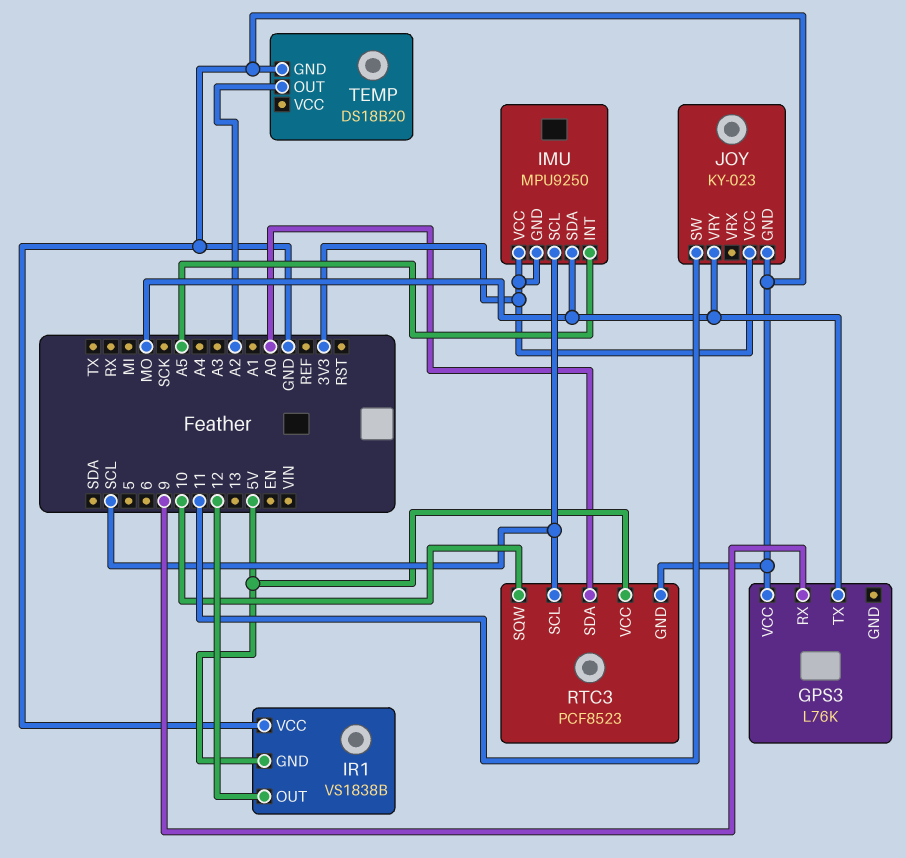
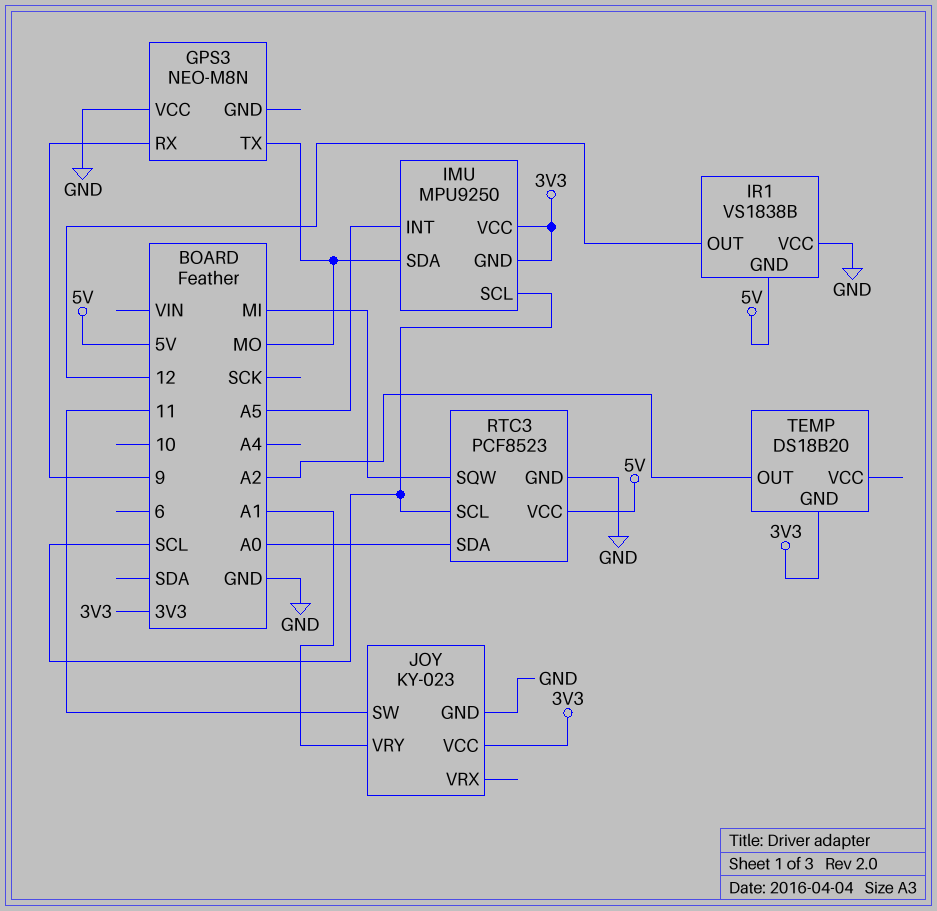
GPS3: L76K -> NEO-M8N
JOY pin VRY: MO -> A1
RTC3 pin SQW: 10 -> MI
TEMP pin GND: GND -> 3V3

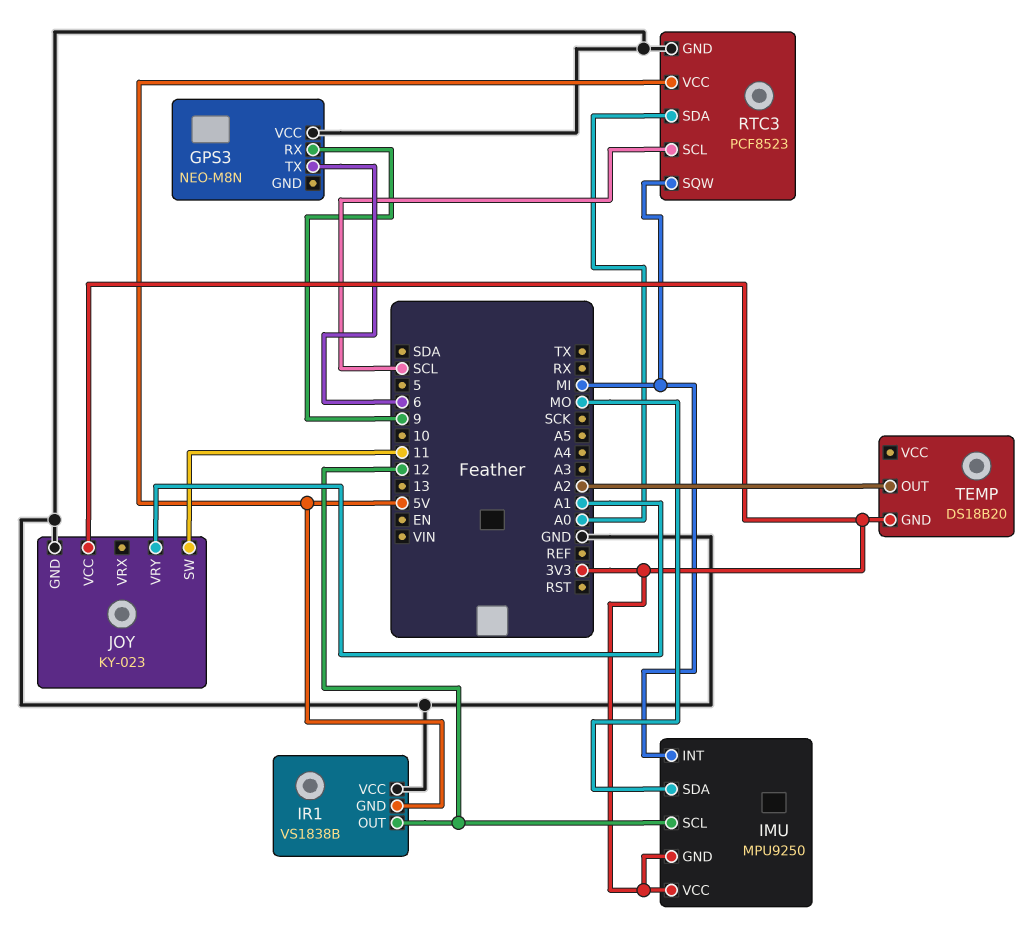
GPS3 pin TX: MO -> 6
IMU pin INT: A5 -> MI
IMU pin SCL: SCL -> 12

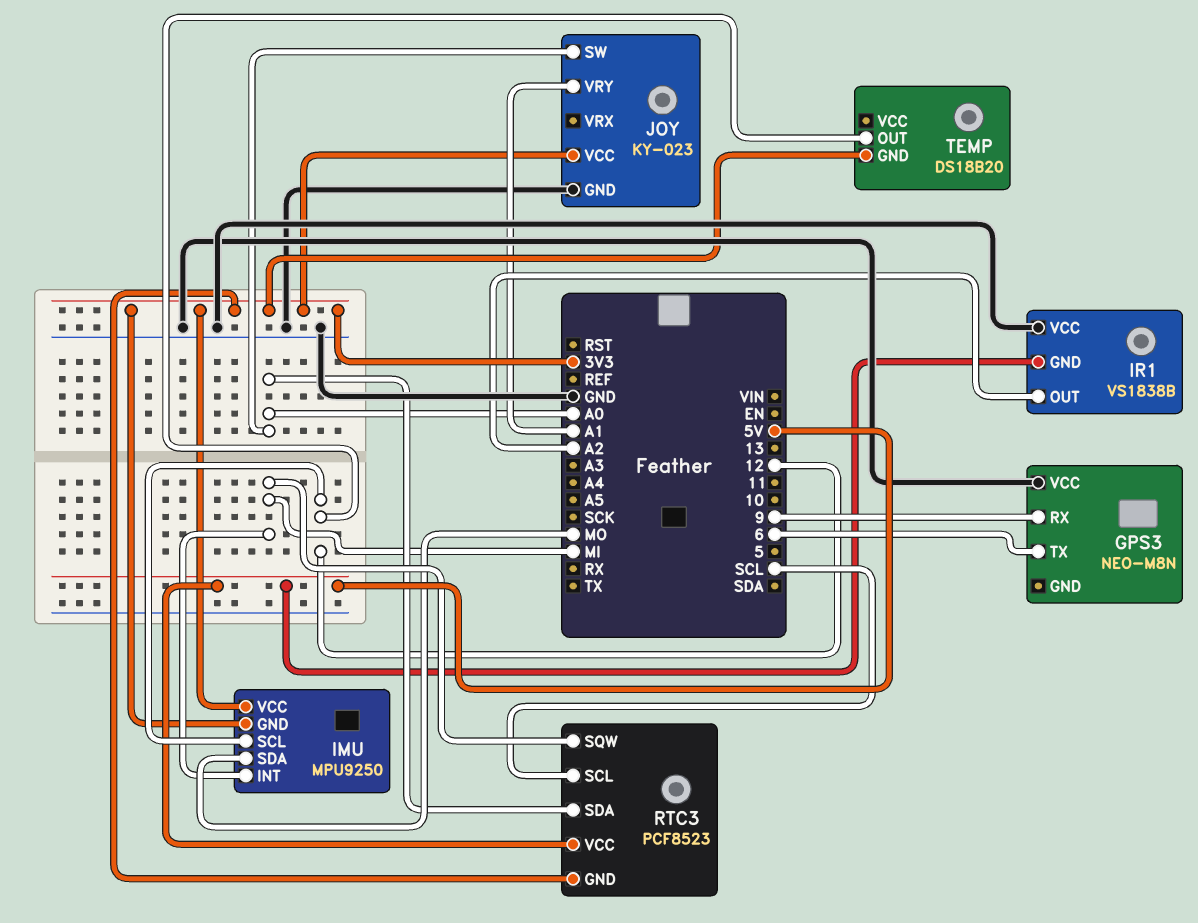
IR1 pin OUT: 12 -> A2
JOY pin SW: 11 -> A0
RTC3 pin GND: GND -> 3V3
TEMP pin OUT: A2 -> 12

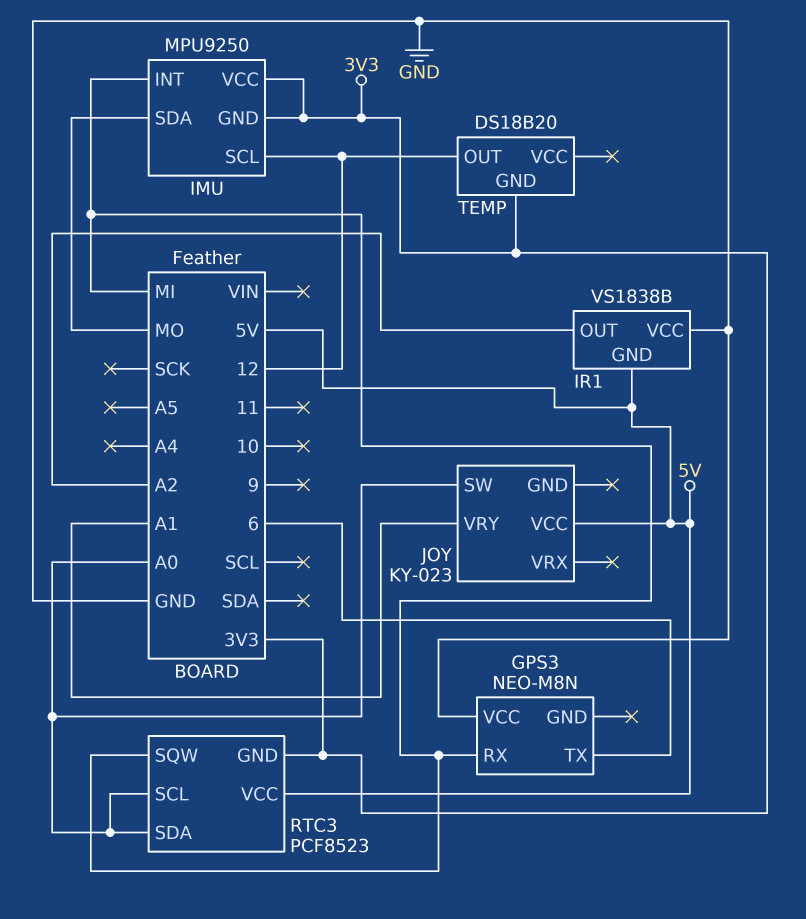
GPS3 pin RX: 9 -> MI
JOY pin GND: GND -> none
JOY pin VCC: 3V3 -> 5V
RTC3 pin SCL: SCL -> A0

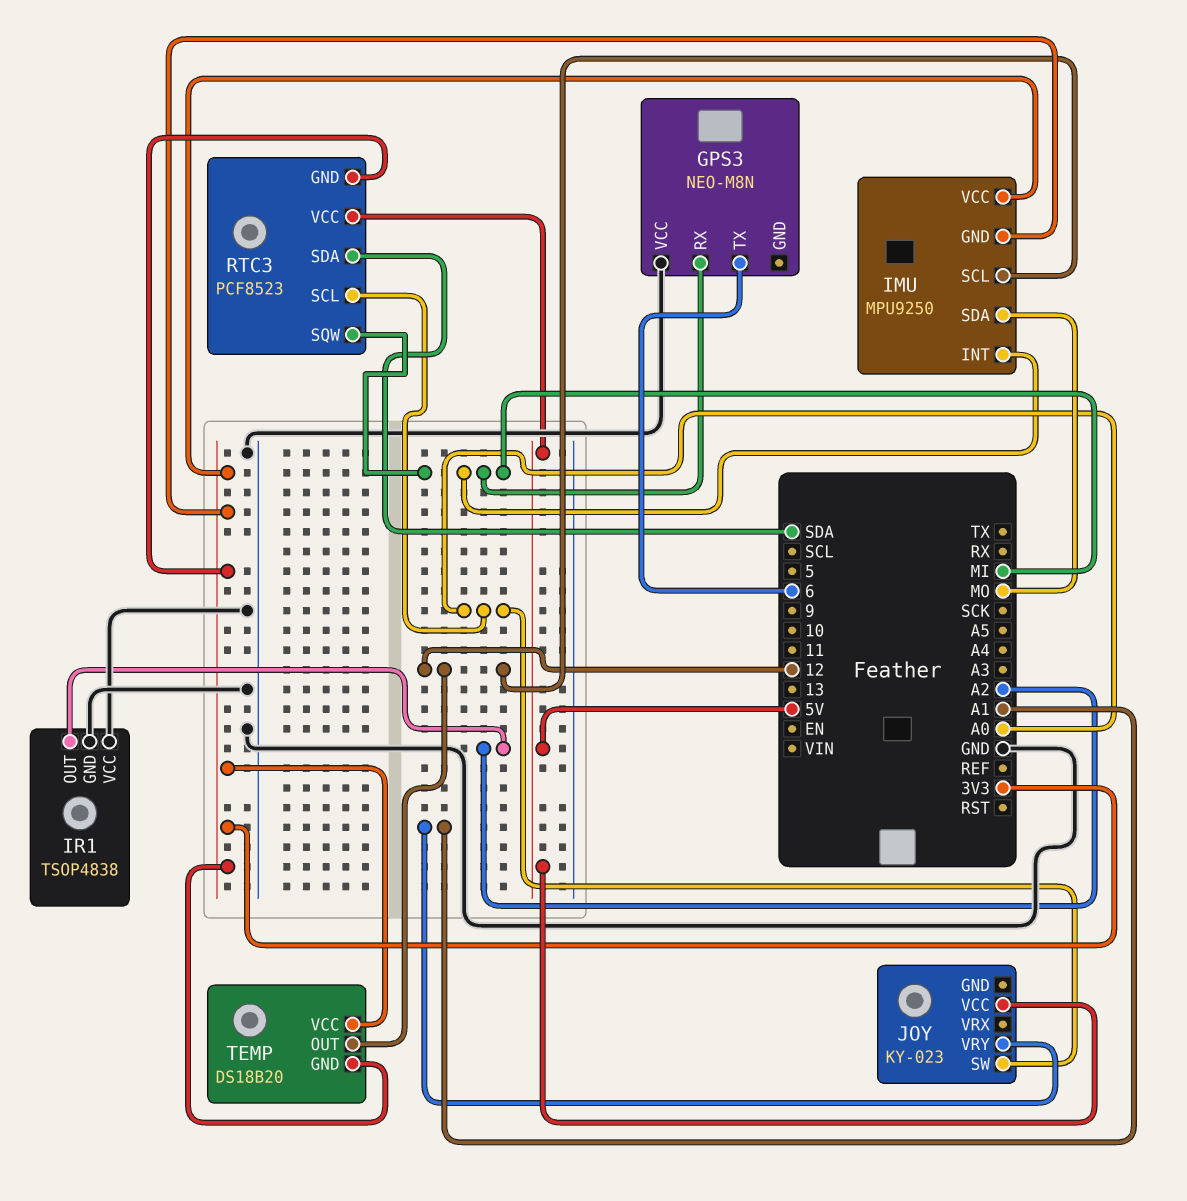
IR1: VS1838B -> TSOP4838
IR1 pin GND: 5V -> GND
RTC3 pin SDA: A0 -> SDA
TEMP pin VCC: none -> 3V3

